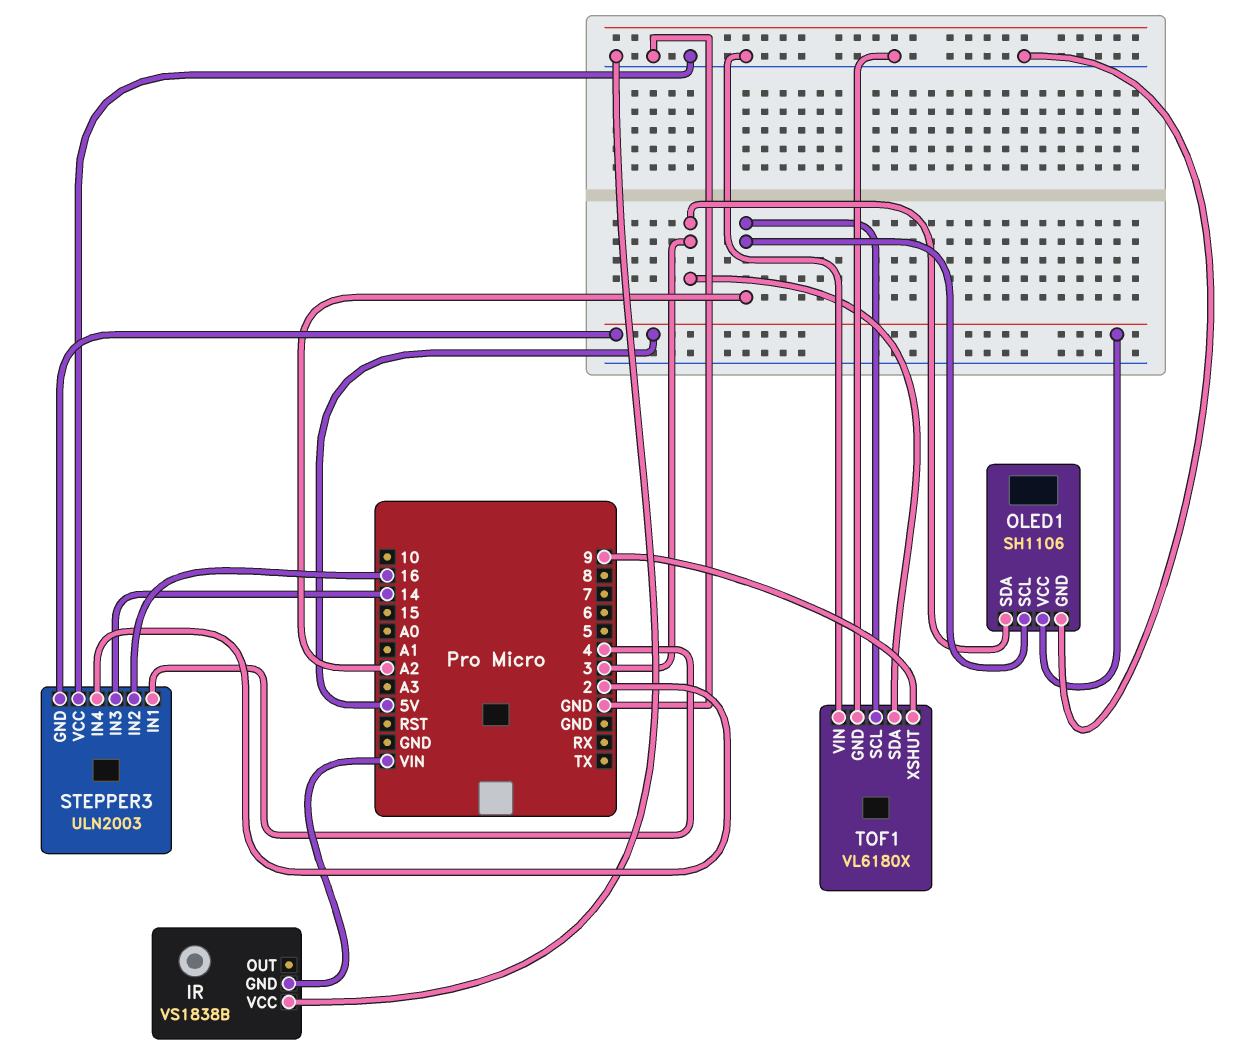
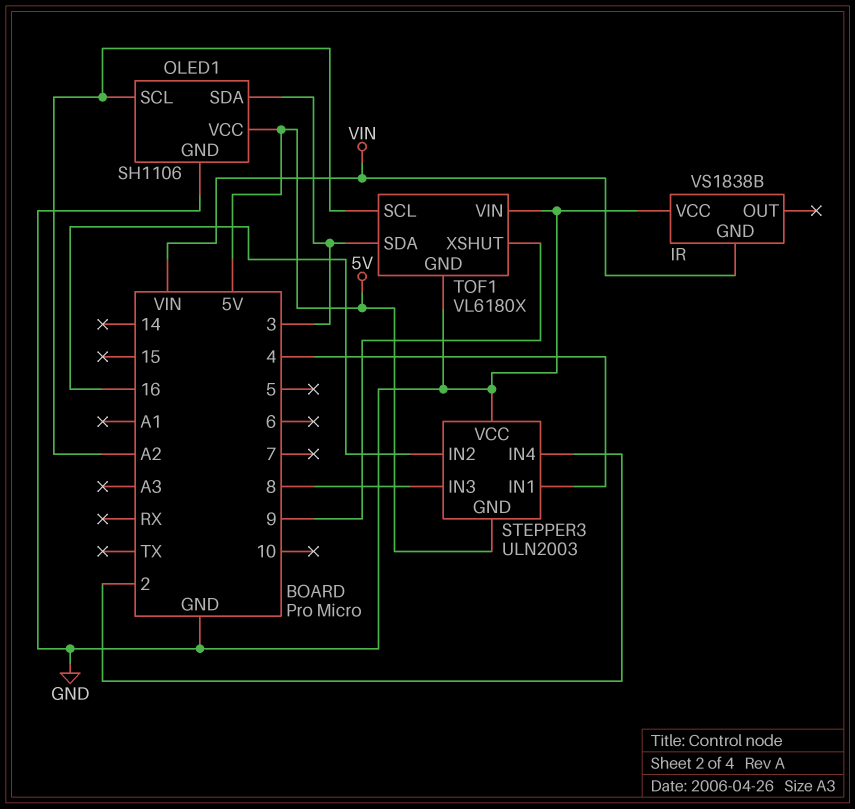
STEPPER3 pin IN3: 14 -> 8

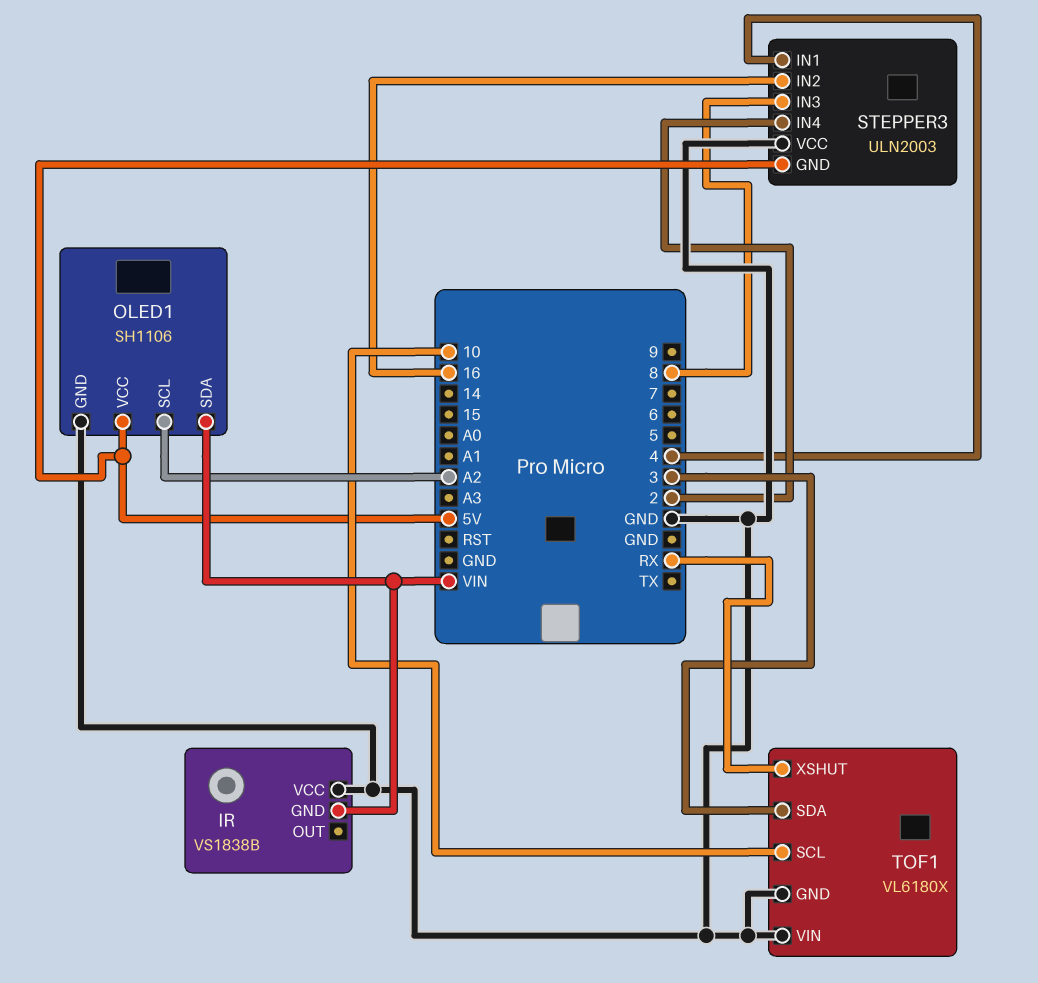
OLED1 pin SDA: 3 -> VIN
TOF1 pin SCL: A2 -> 10
TOF1 pin XSHUT: 9 -> RX

